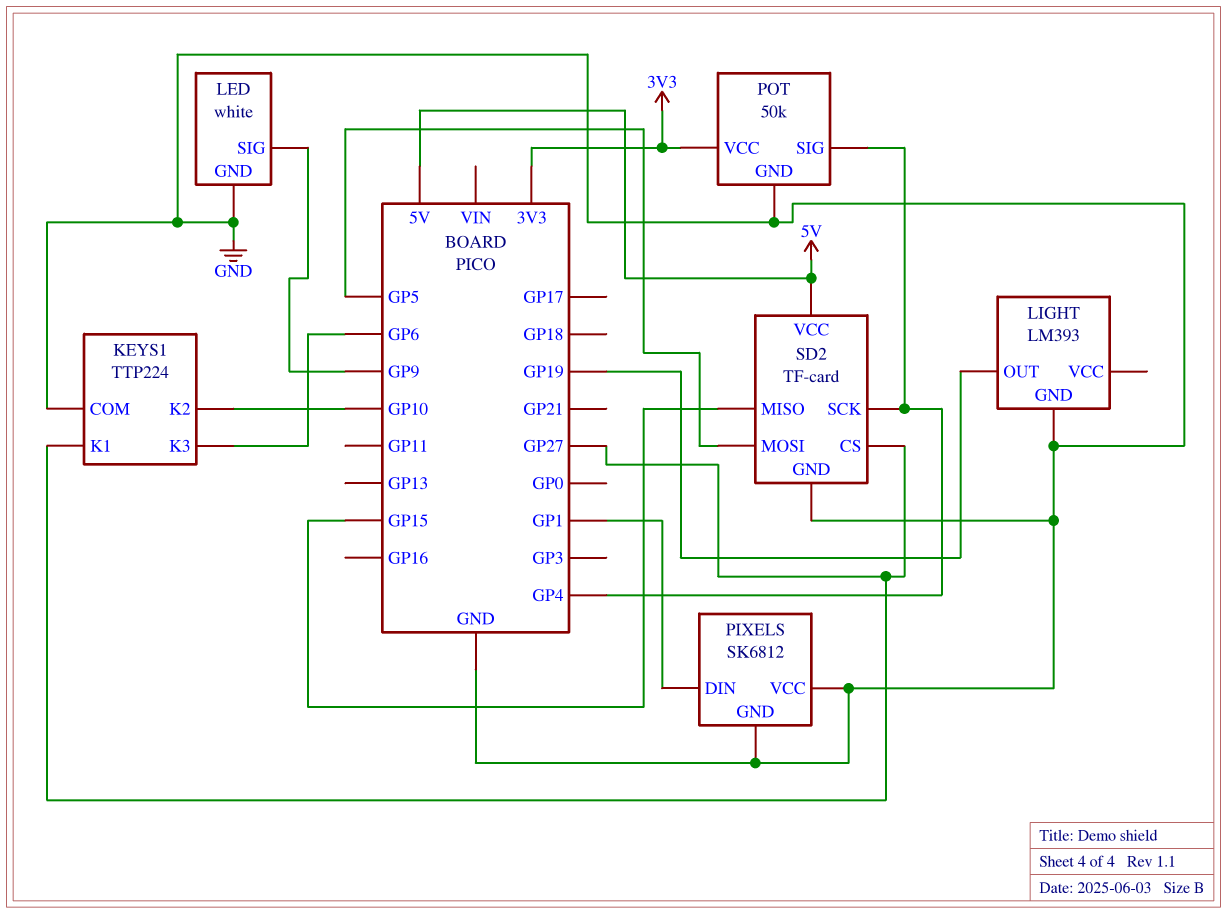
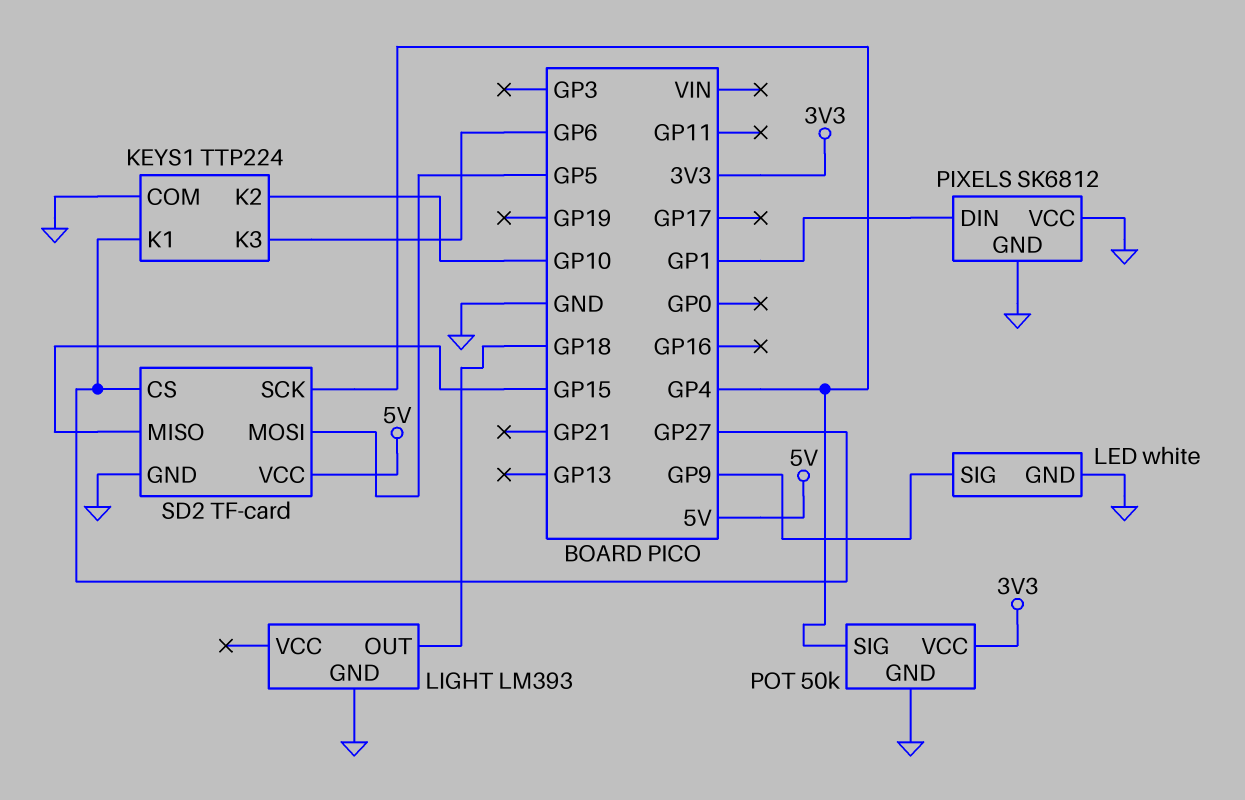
LIGHT pin OUT: GP19 -> GP18

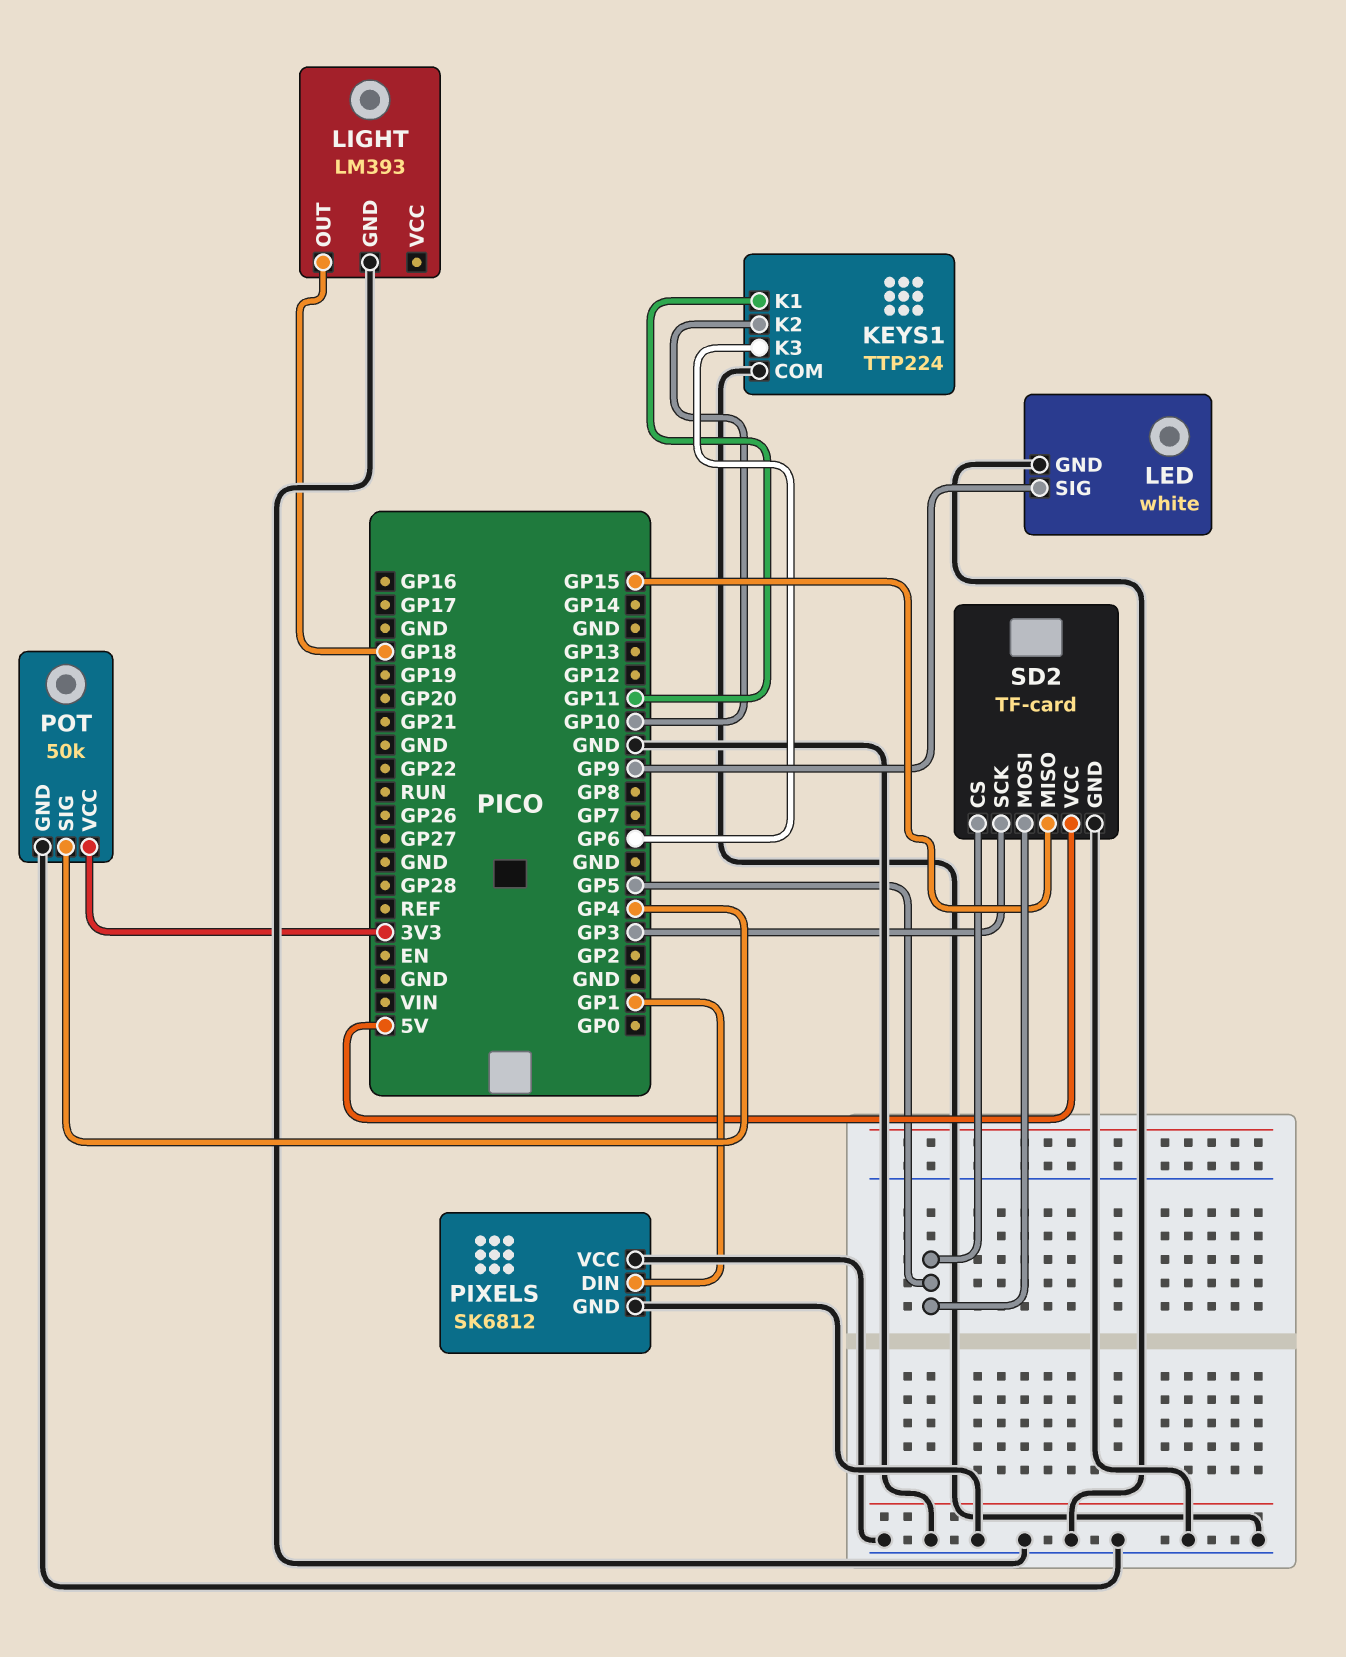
KEYS1 pin K1: GP27 -> GP11
SD2 pin CS: GP27 -> GP5
SD2 pin SCK: GP4 -> GP3

